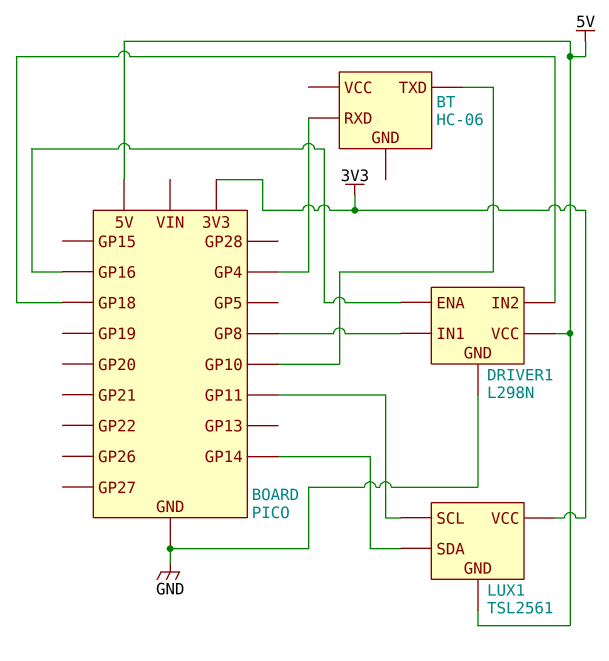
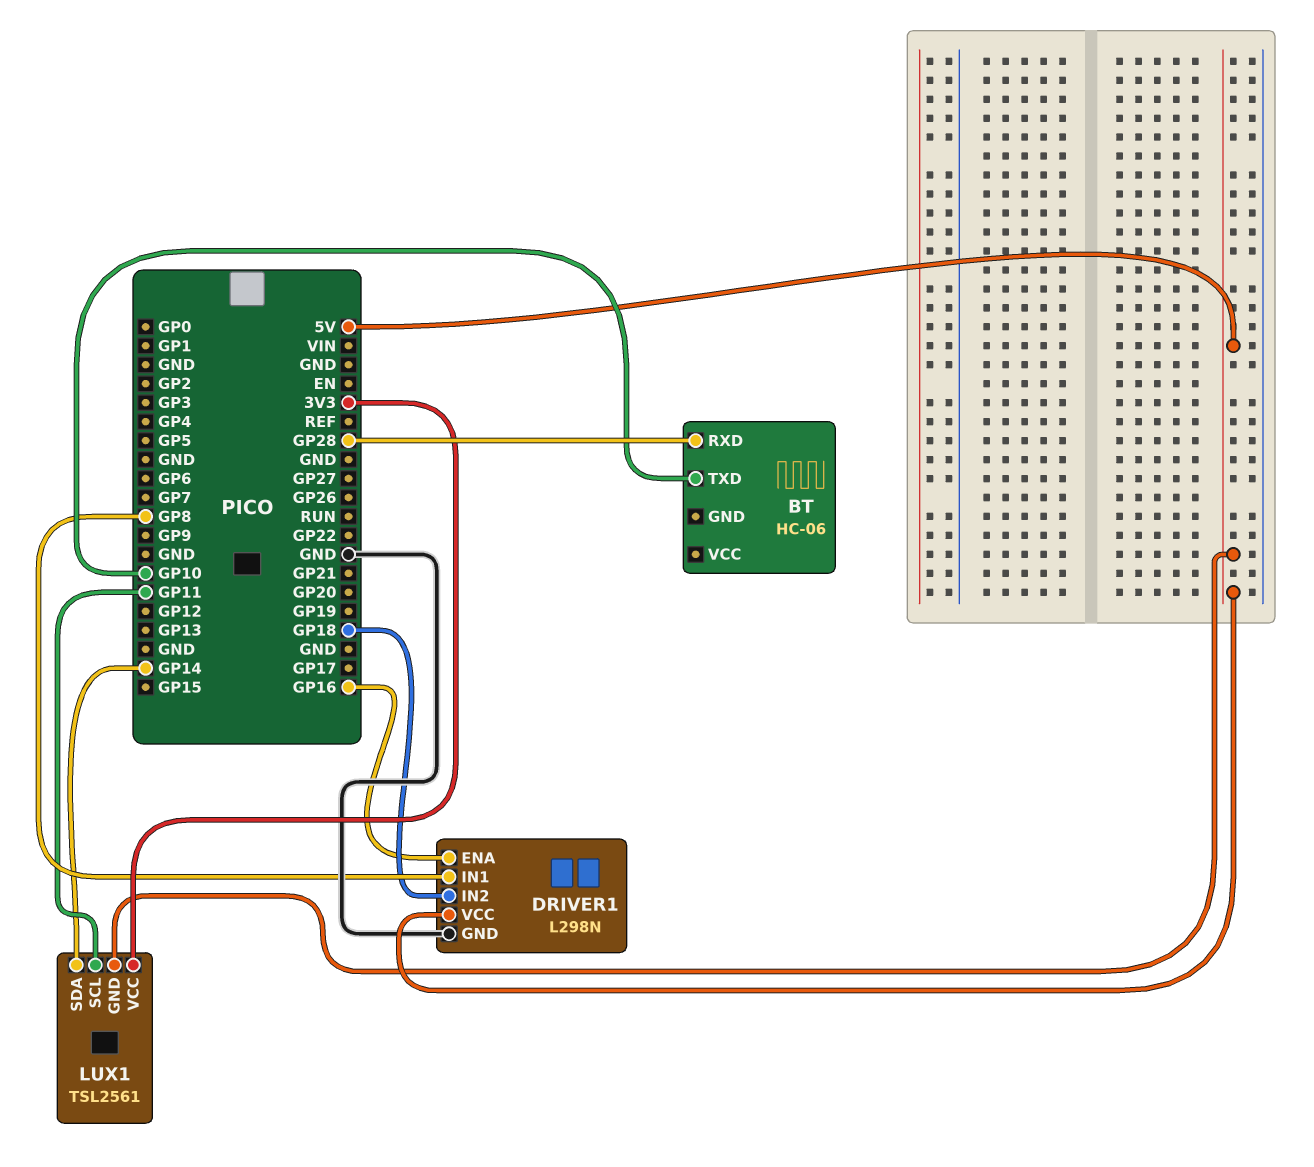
BT pin RXD: GP4 -> GP28

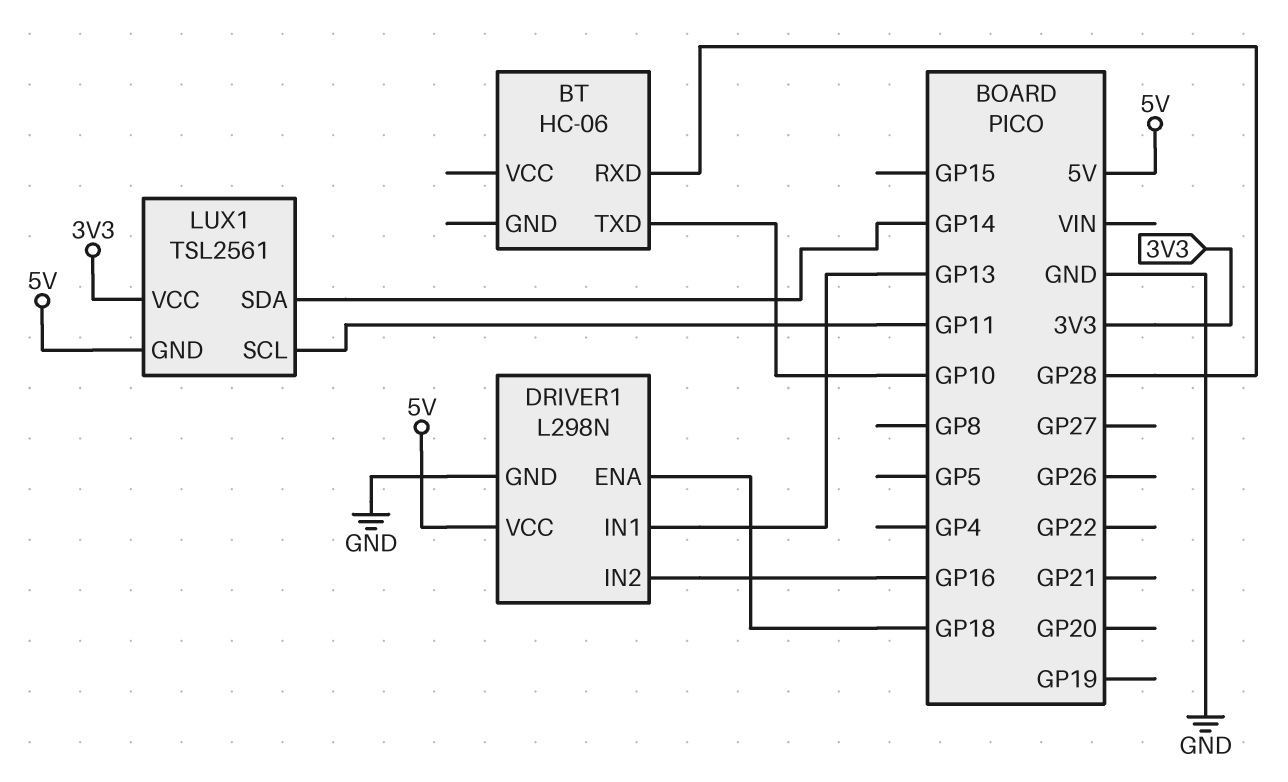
DRIVER1 pin ENA: GP16 -> GP18
DRIVER1 pin IN1: GP8 -> GP13
DRIVER1 pin IN2: GP18 -> GP16

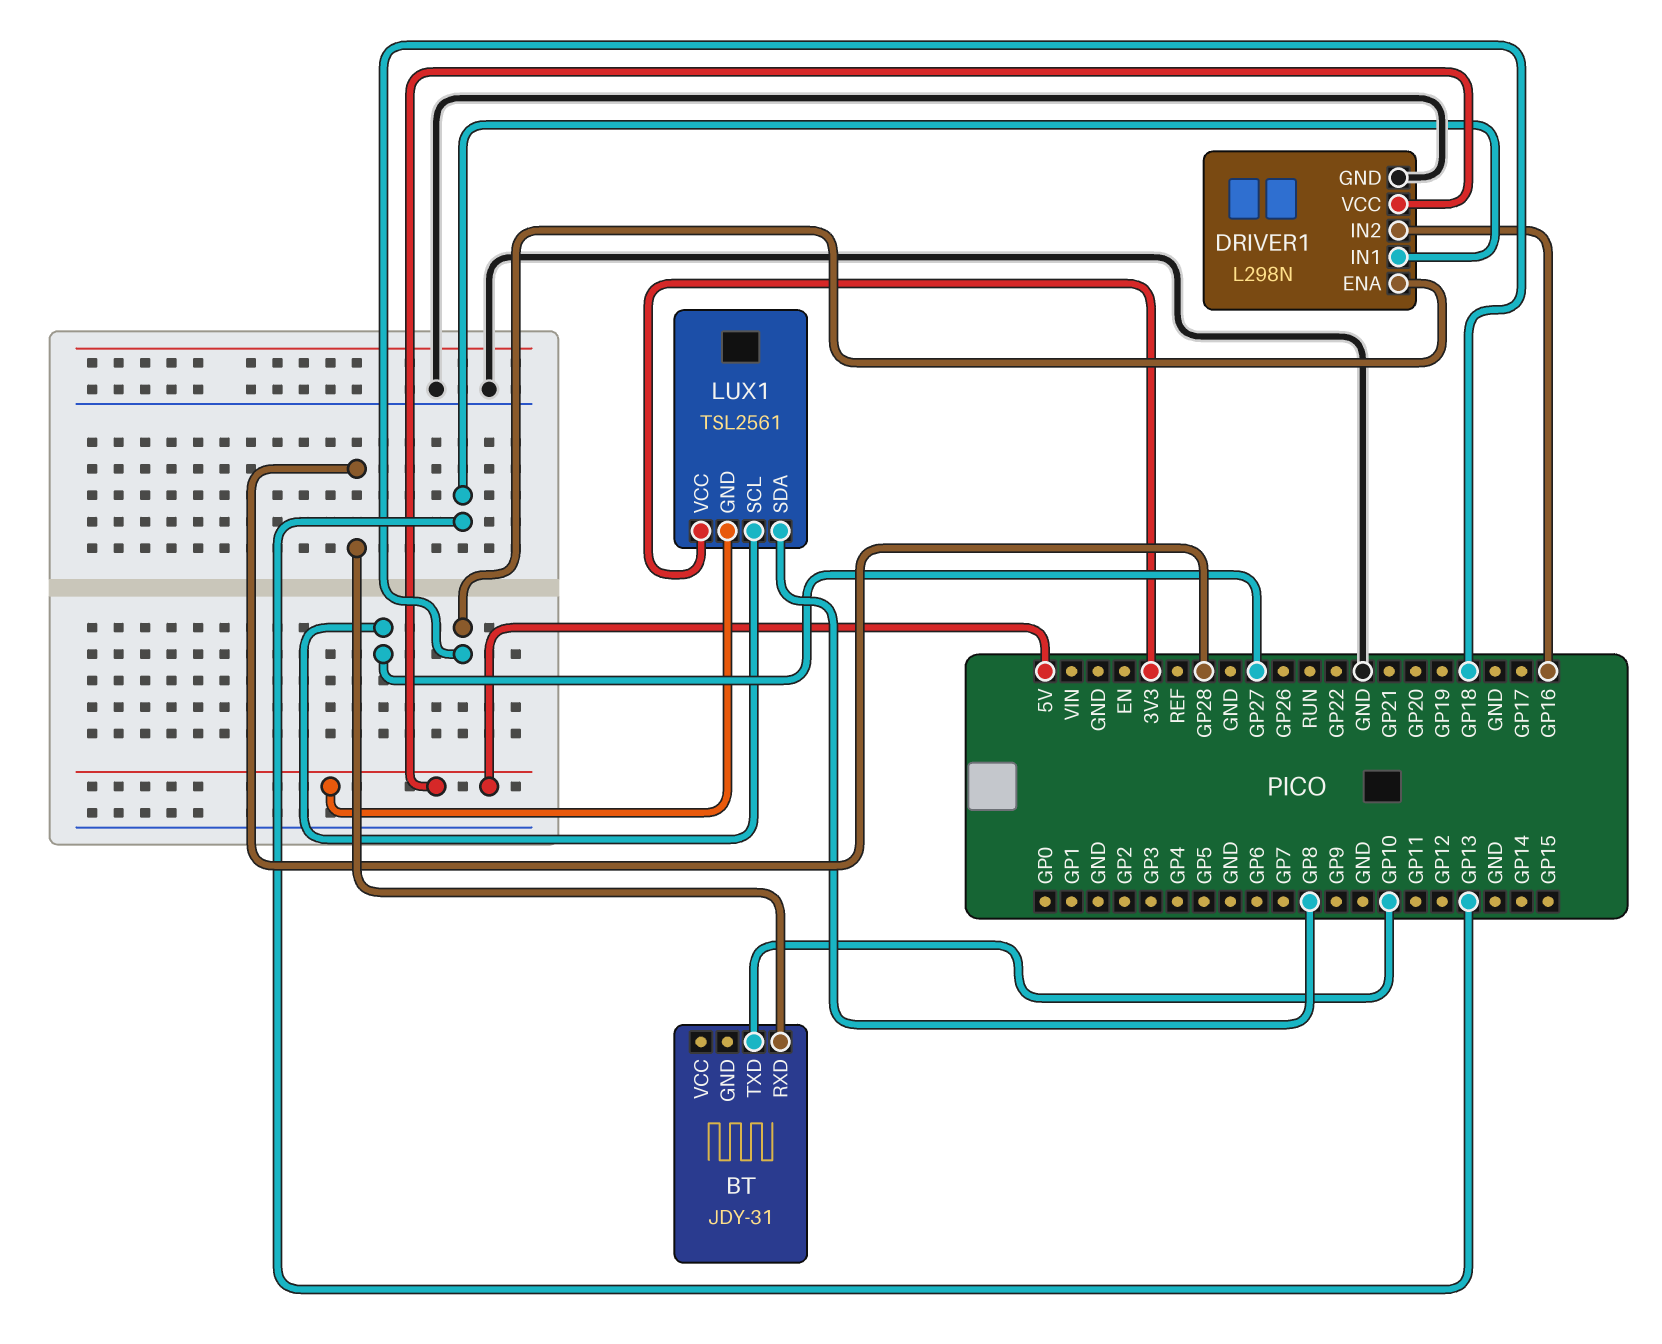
BT: HC-06 -> JDY-31
LUX1 pin SCL: GP11 -> GP27
LUX1 pin SDA: GP14 -> GP8

